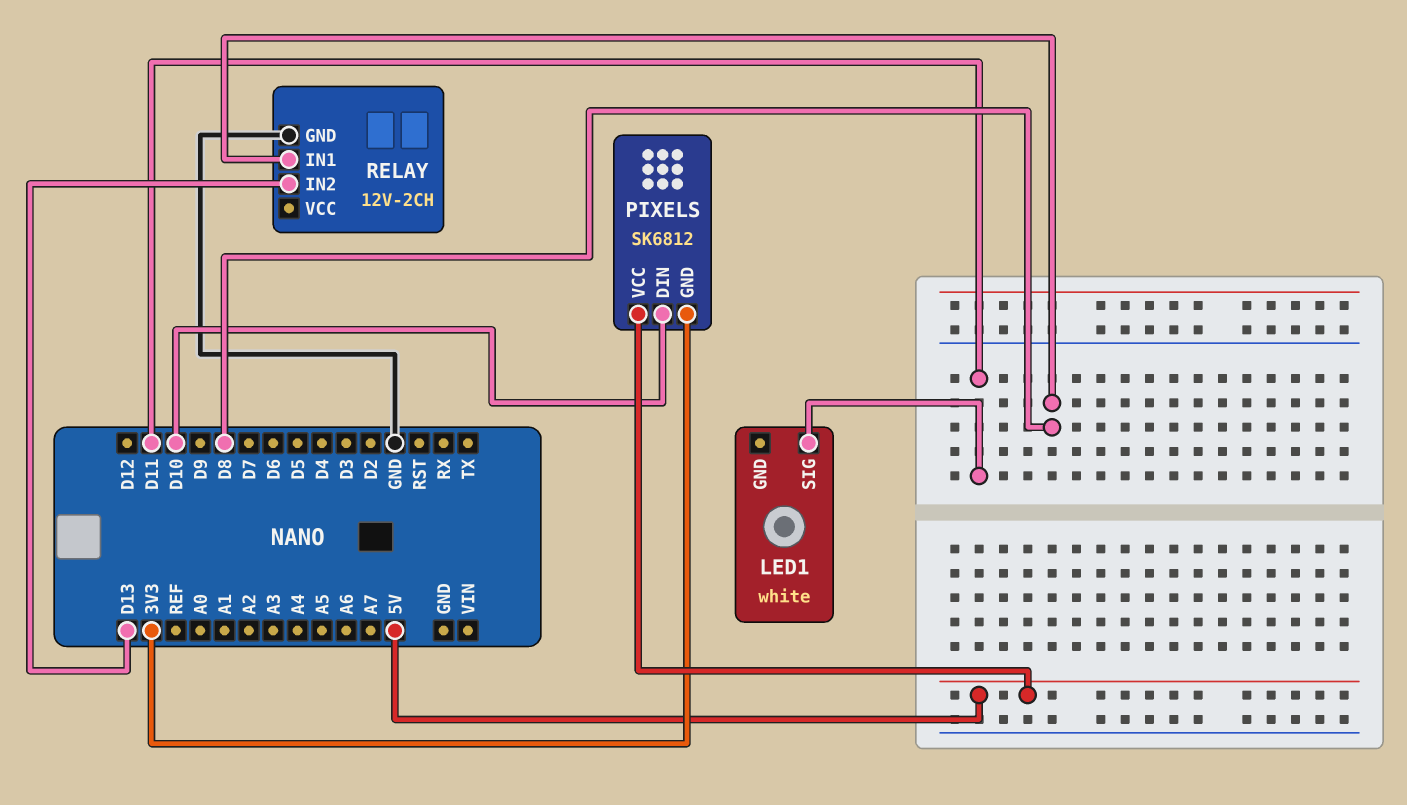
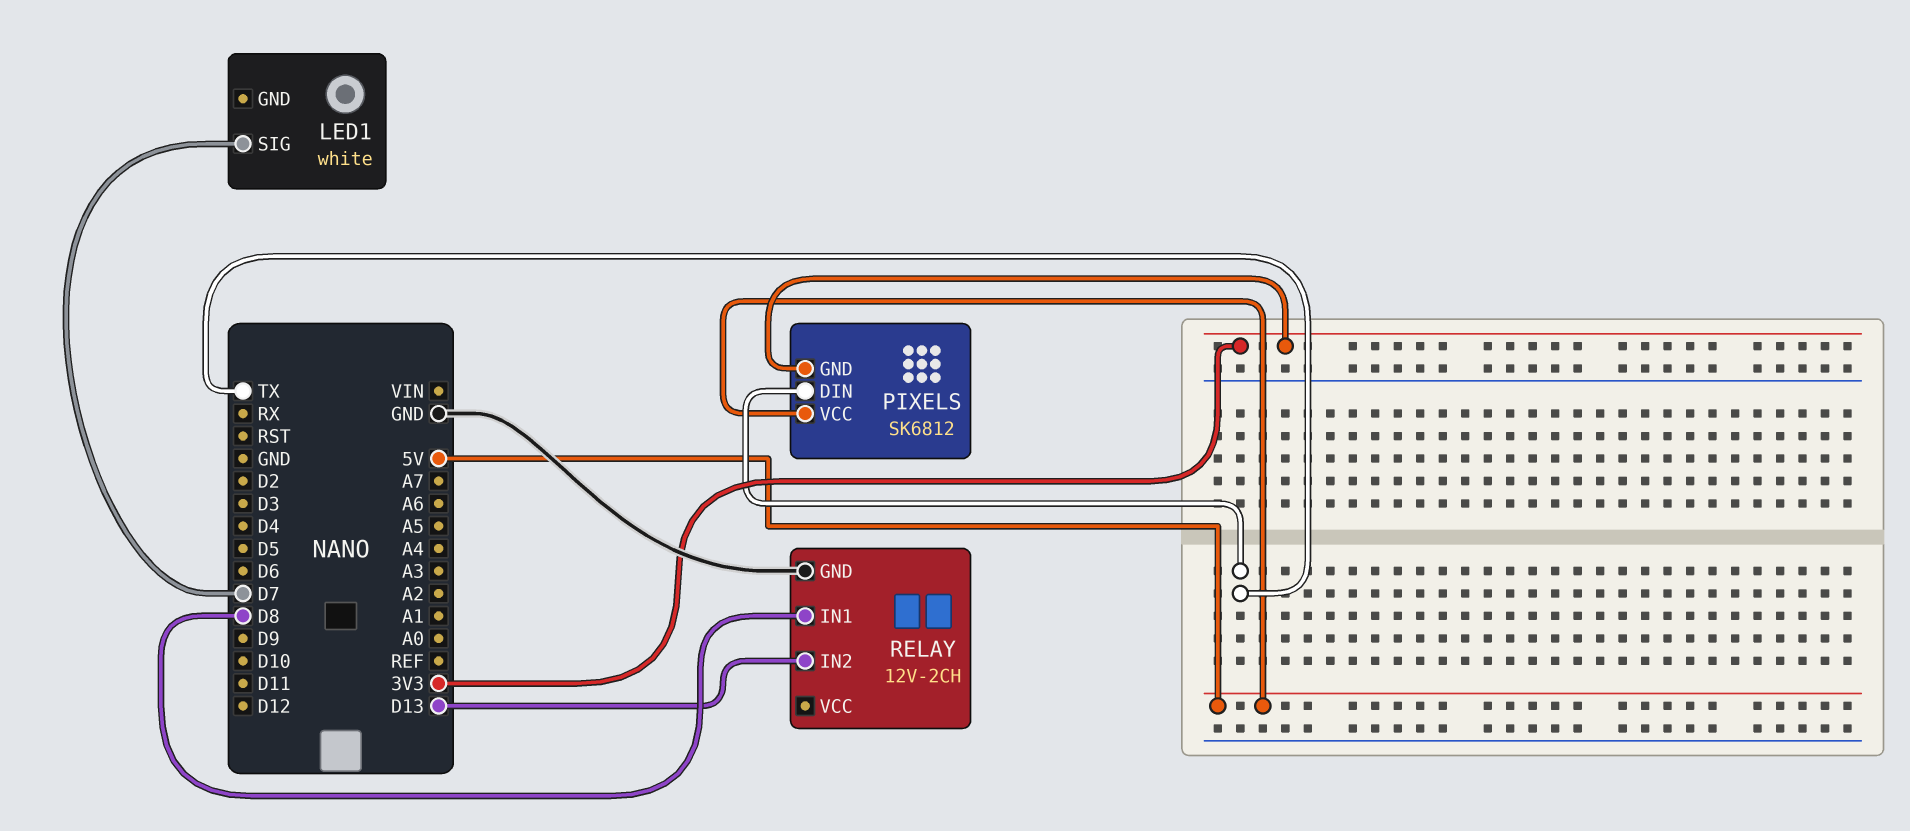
LED1 pin SIG: D11 -> D7
PIXELS pin DIN: D10 -> TX

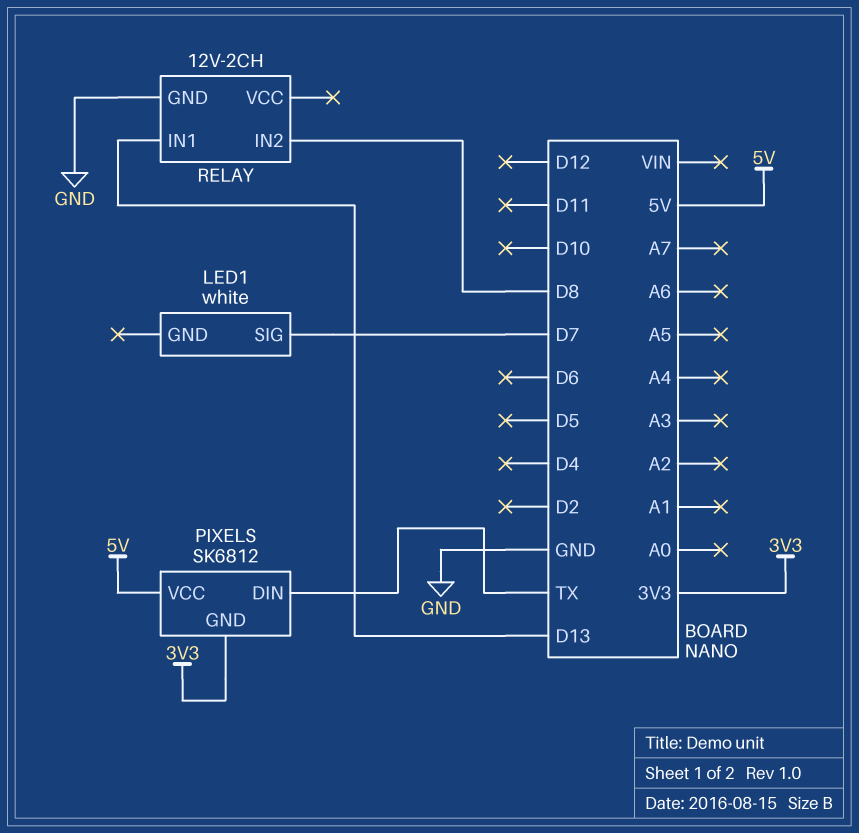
RELAY pin IN1: D8 -> D13
RELAY pin IN2: D13 -> D8

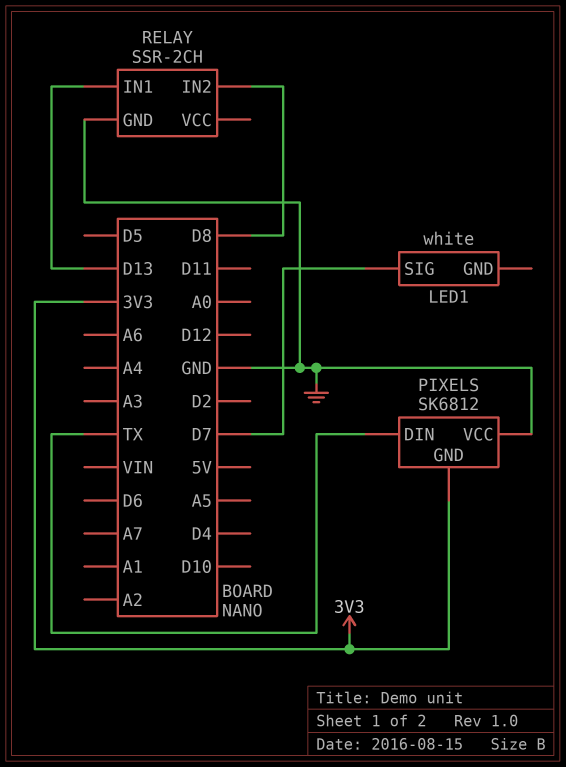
PIXELS pin VCC: 5V -> GND
RELAY: 12V-2CH -> SSR-2CH

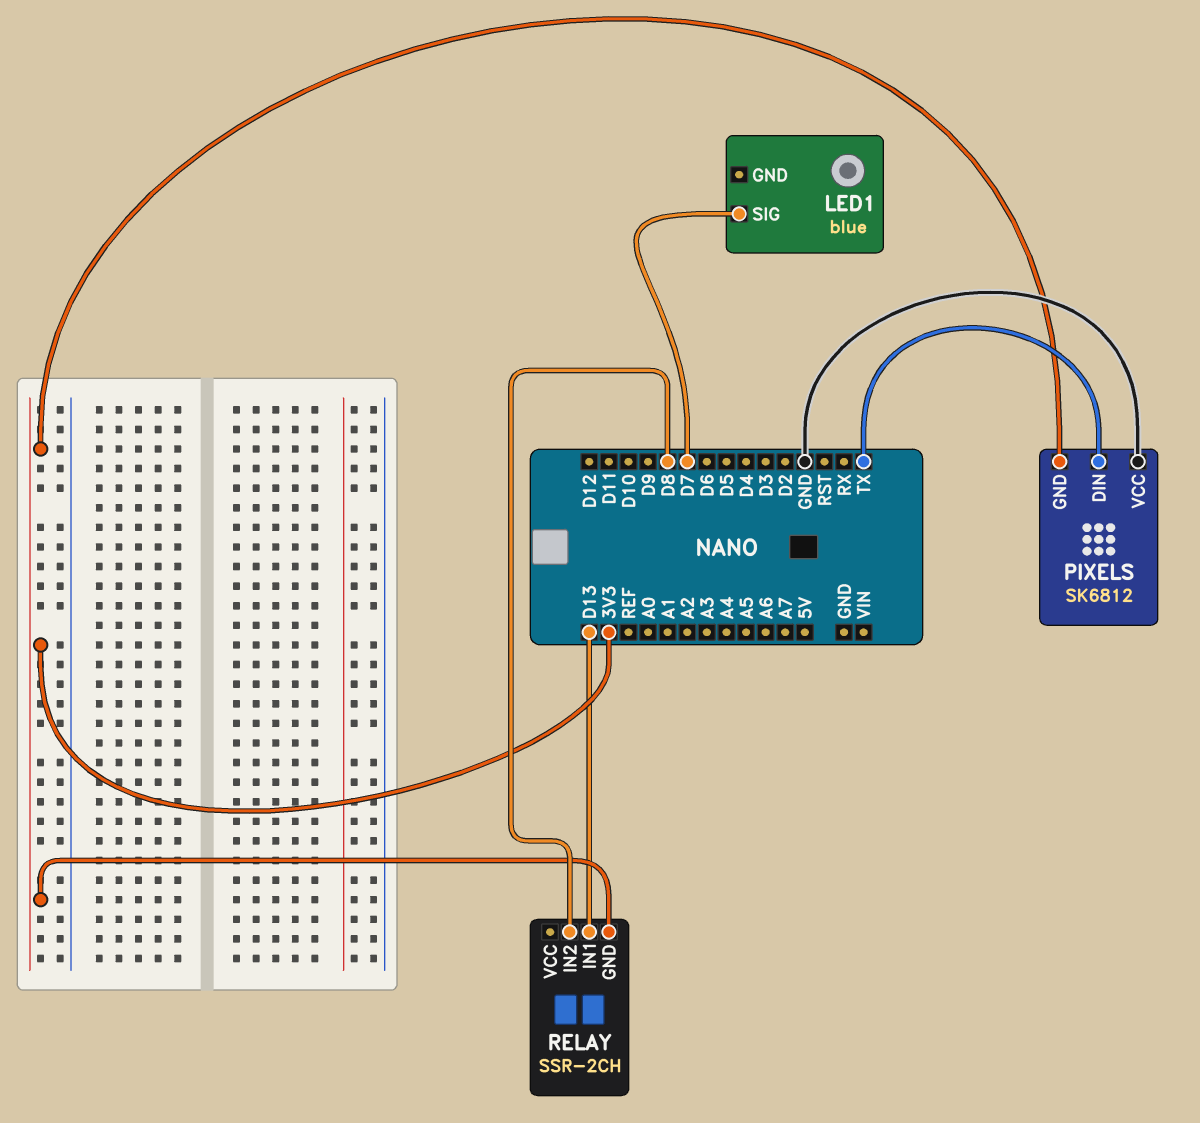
LED1: white -> blue
RELAY pin GND: GND -> 3V3

